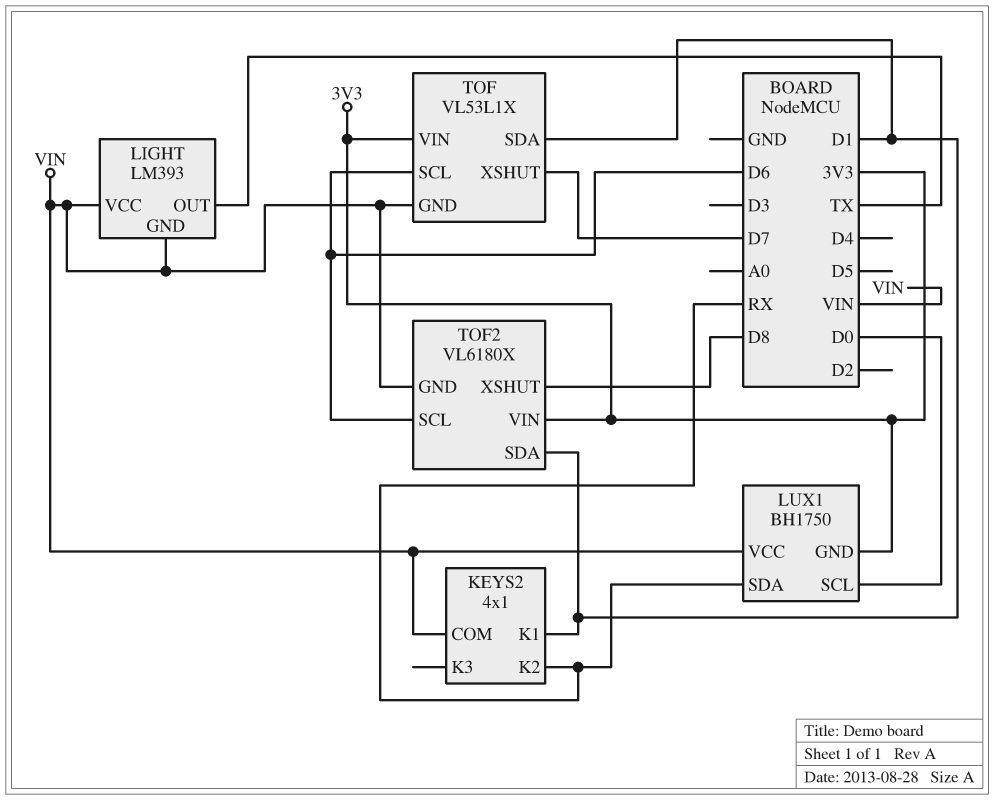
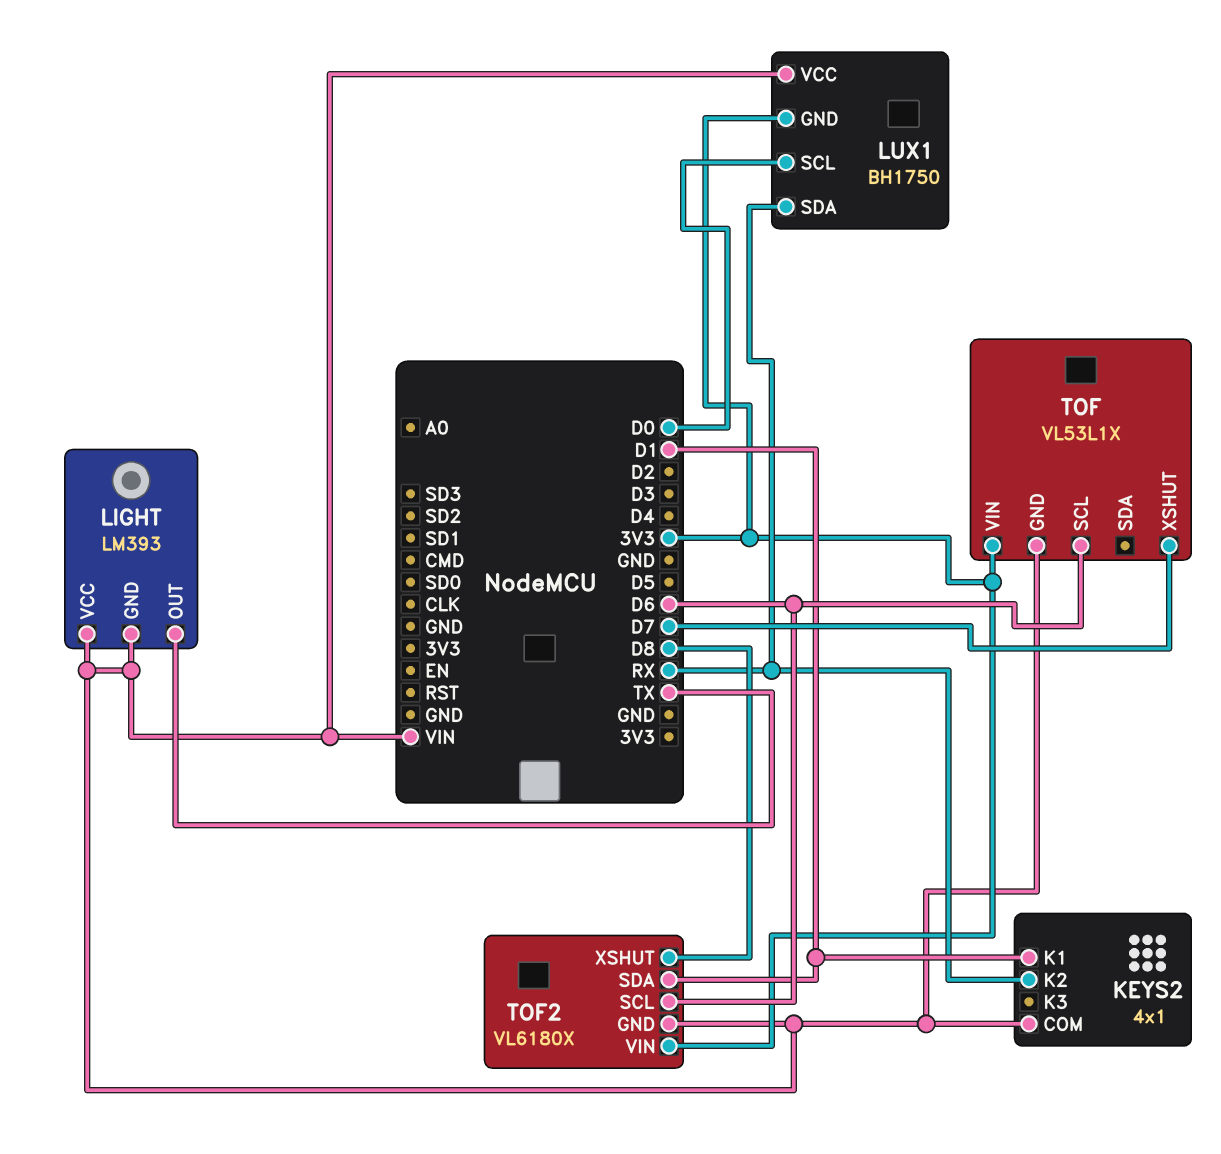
TOF pin SDA: D1 -> none

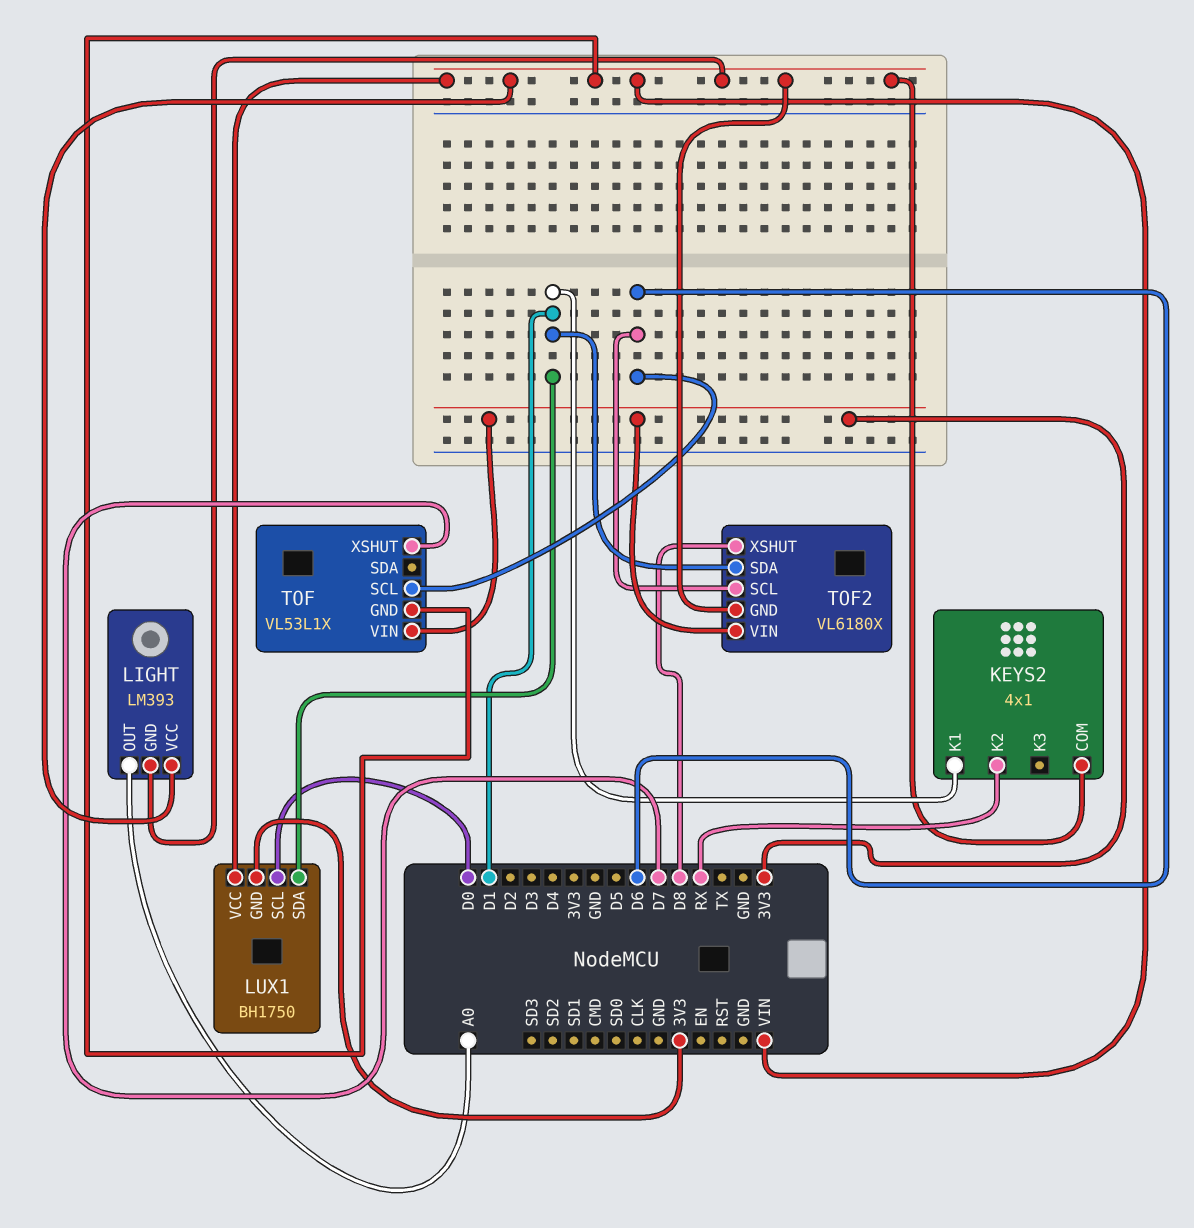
LIGHT pin OUT: TX -> A0
LUX1 pin SDA: RX -> D1

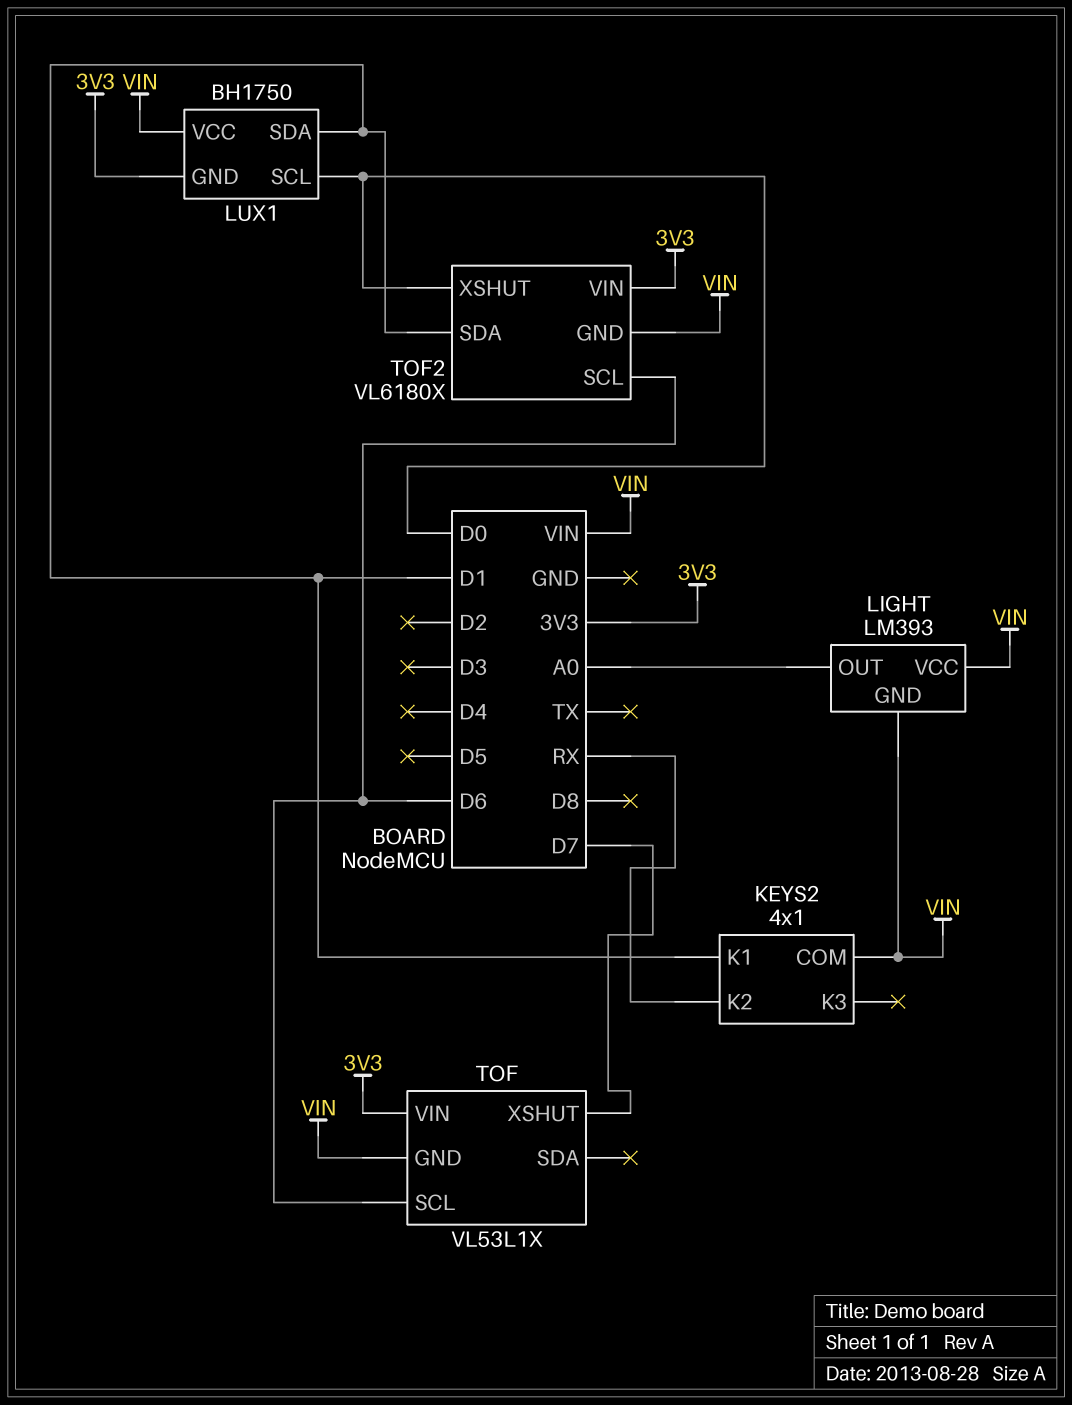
TOF2 pin XSHUT: D8 -> D0

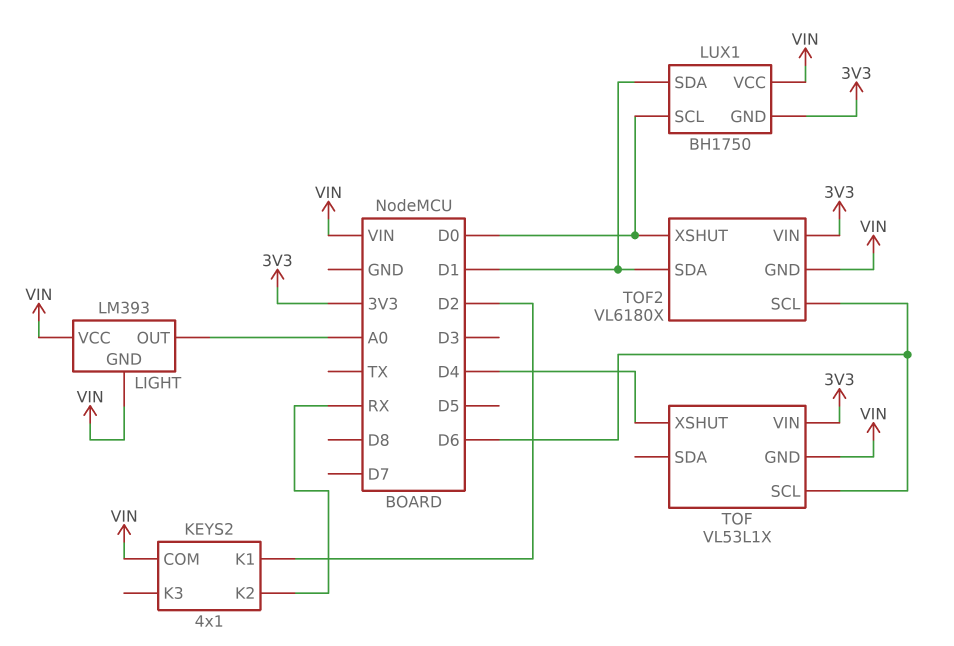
KEYS2 pin K1: D1 -> D2
TOF pin XSHUT: D7 -> D4

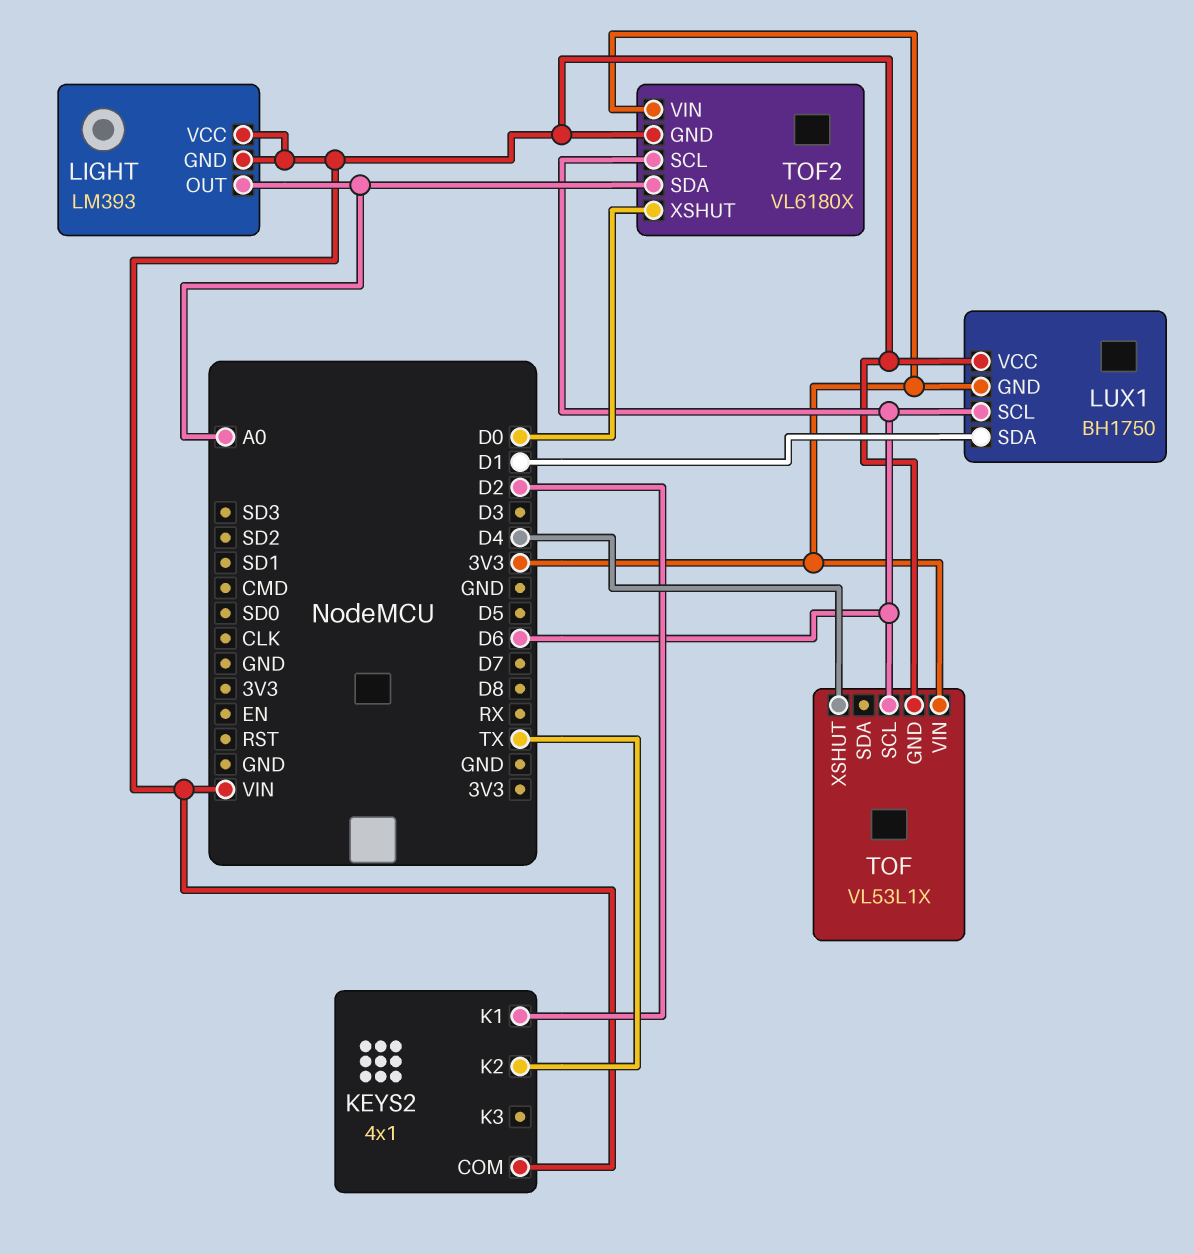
KEYS2 pin K2: RX -> TX
LUX1 pin SCL: D0 -> D6
TOF2 pin SDA: D1 -> A0

